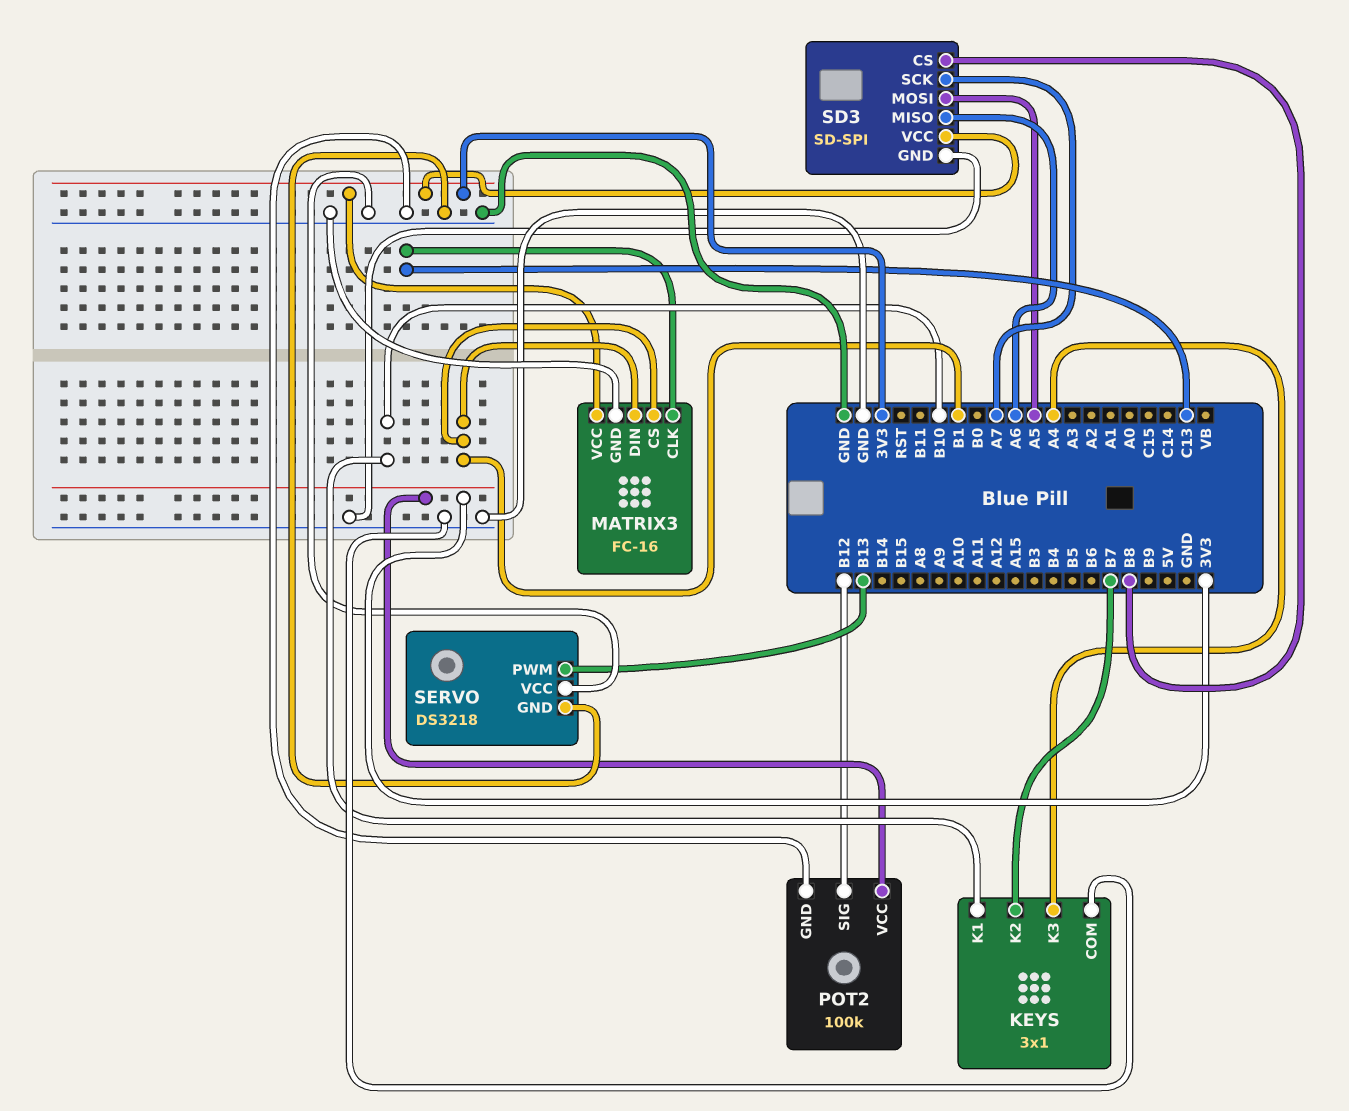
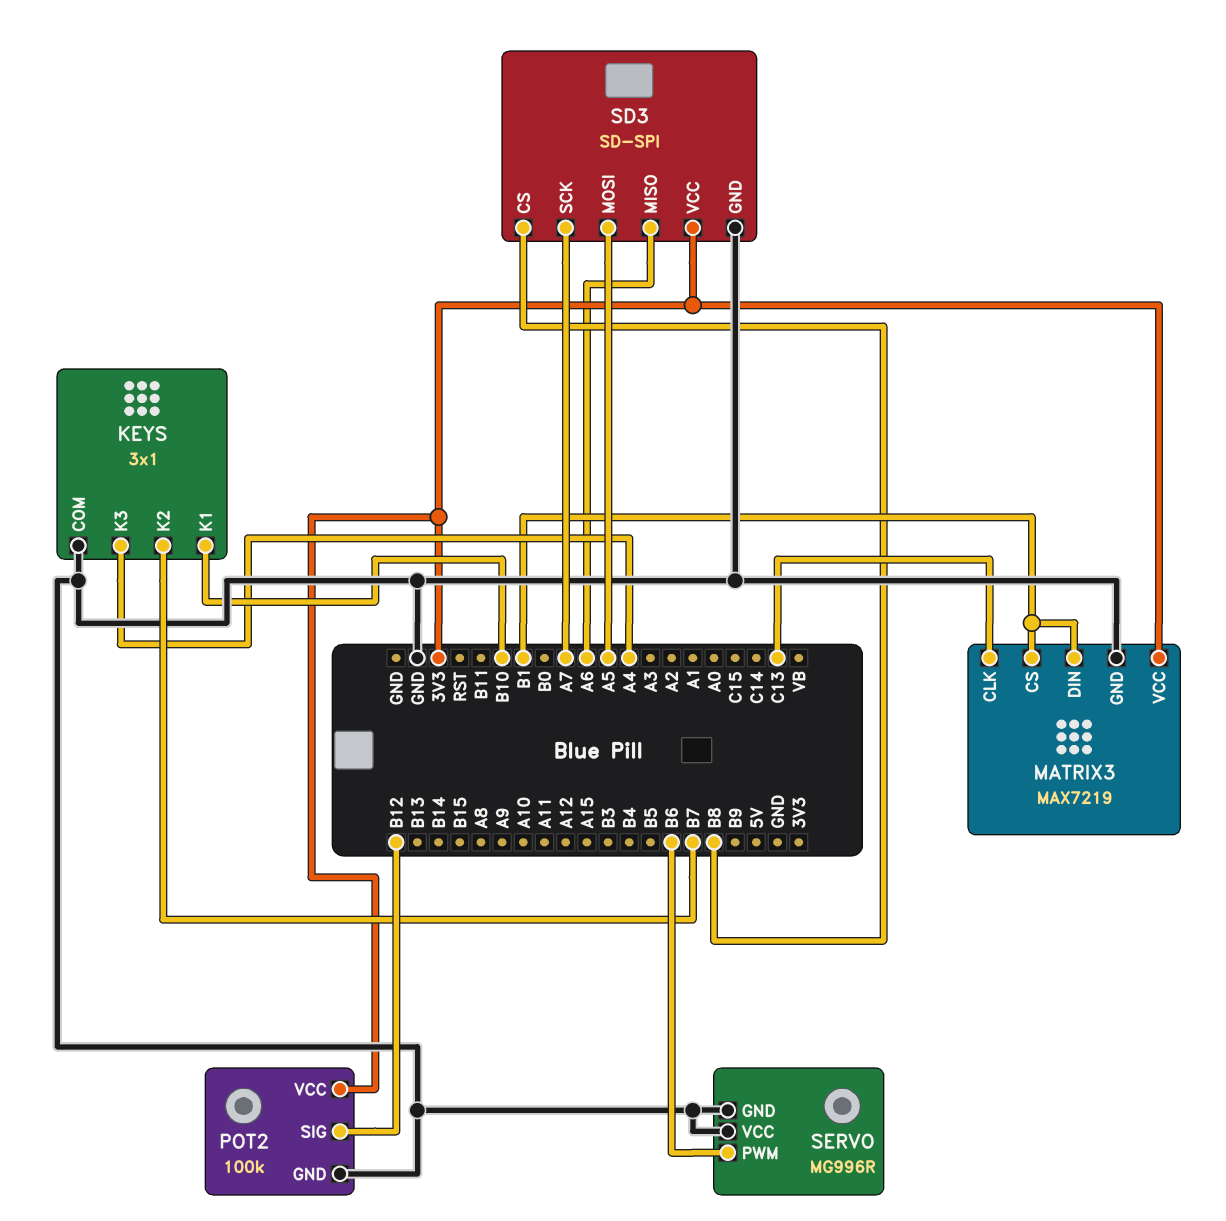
MATRIX3: FC-16 -> MAX7219
SERVO: DS3218 -> MG996R
SERVO pin PWM: B13 -> B6

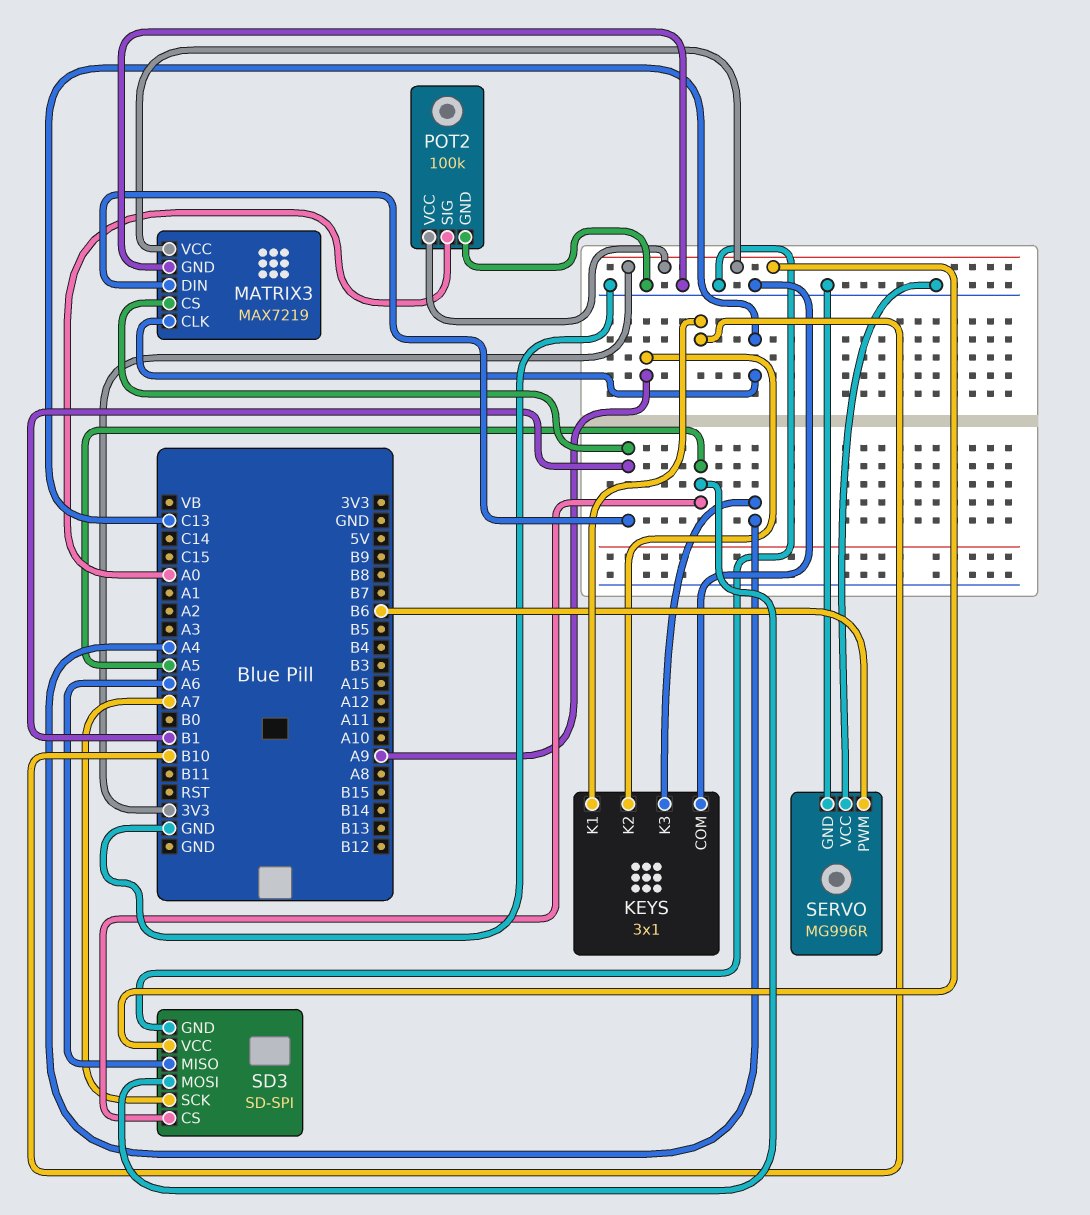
KEYS pin K2: B7 -> A9
POT2 pin SIG: B12 -> A0
SD3 pin CS: B8 -> A5

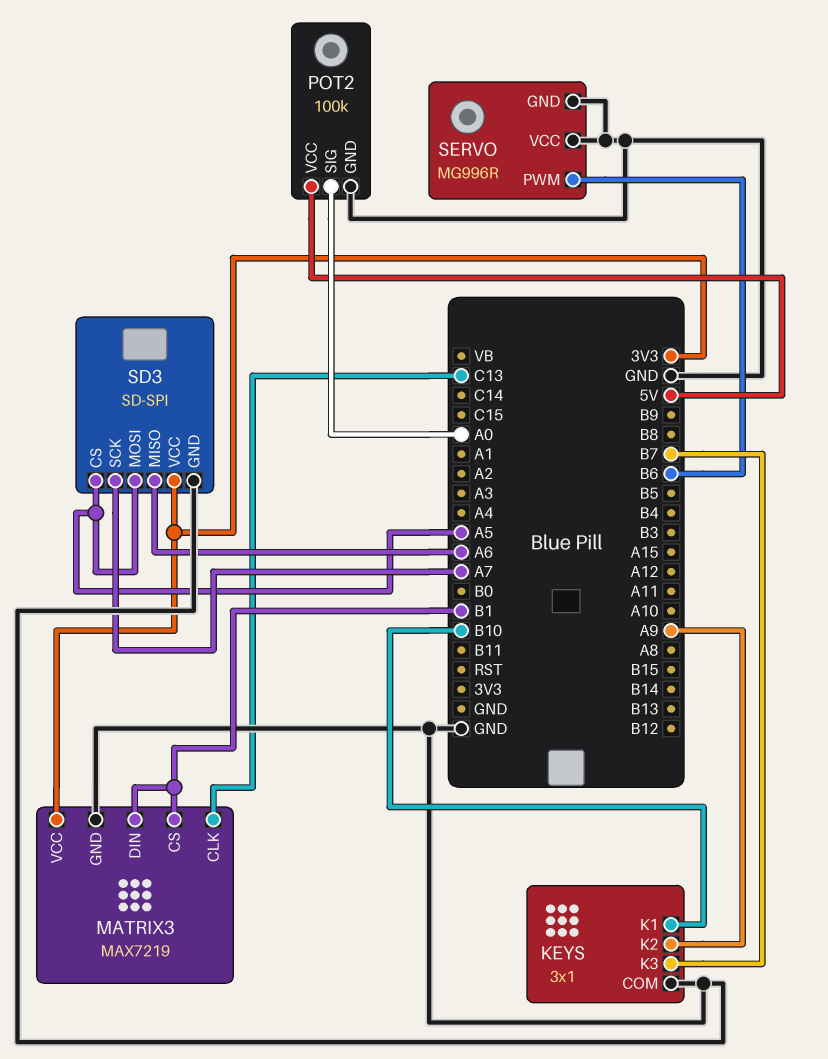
KEYS pin K3: A4 -> B7
POT2 pin VCC: 3V3 -> 5V

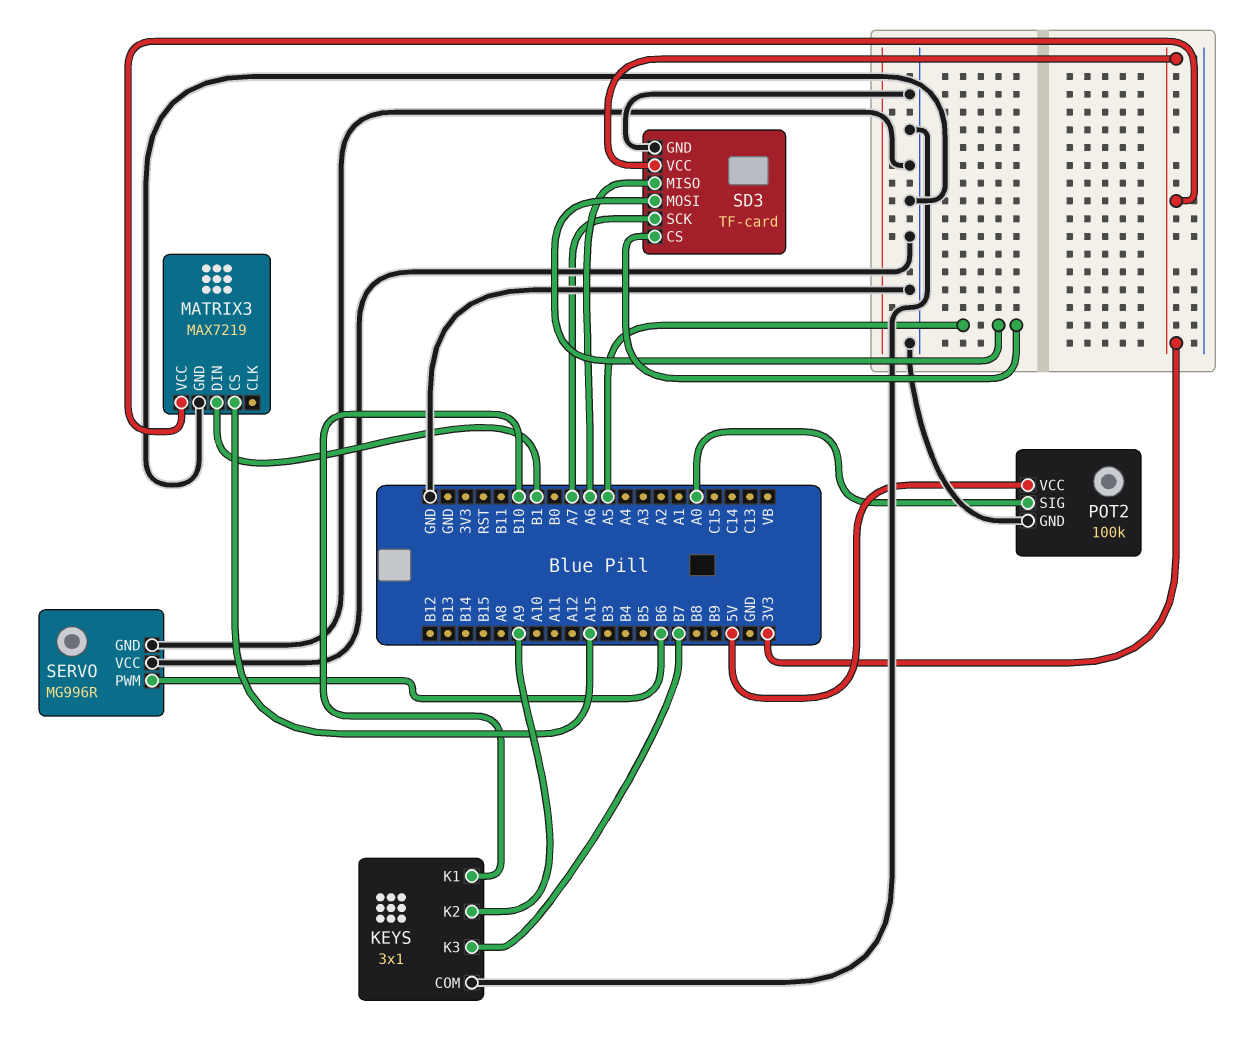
MATRIX3 pin CLK: C13 -> none
MATRIX3 pin CS: B1 -> A15
SD3: SD-SPI -> TF-card

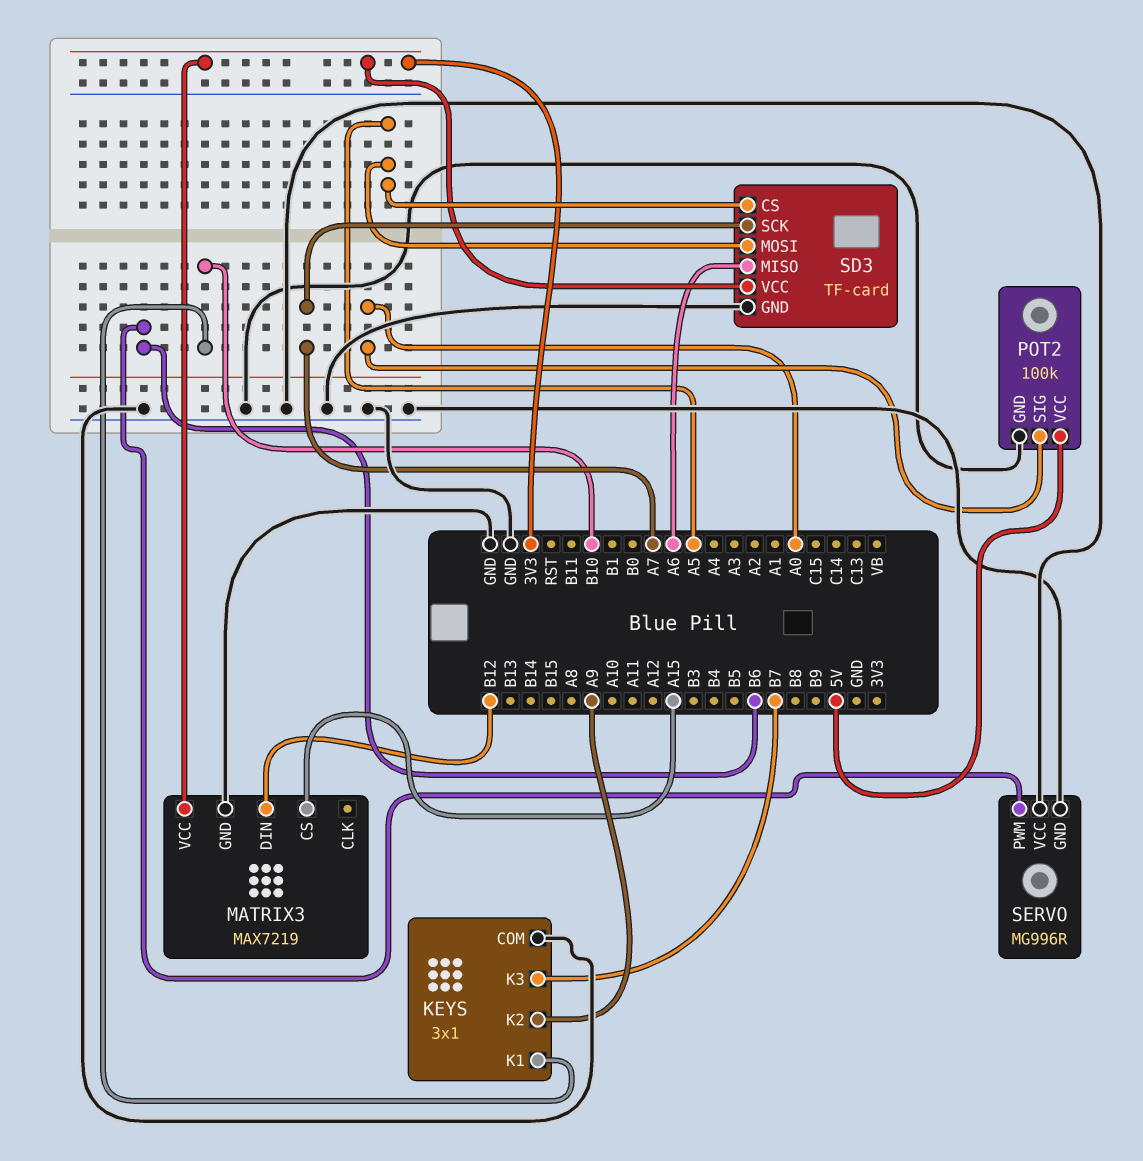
MATRIX3 pin DIN: B1 -> B12

